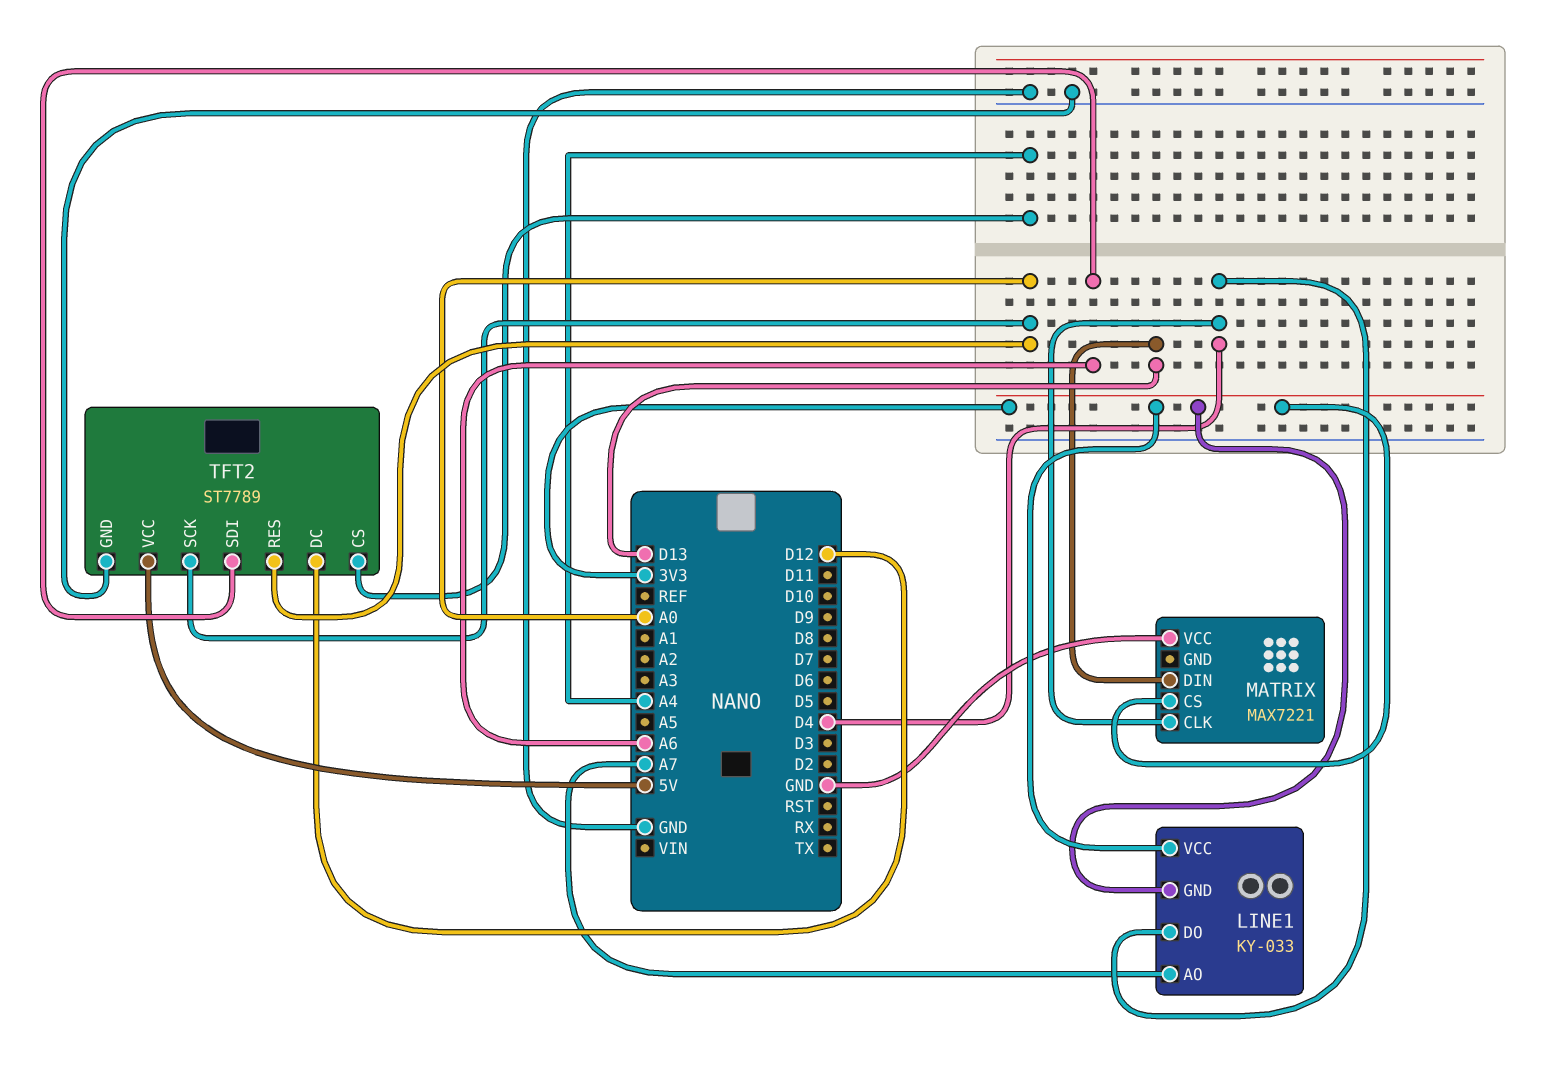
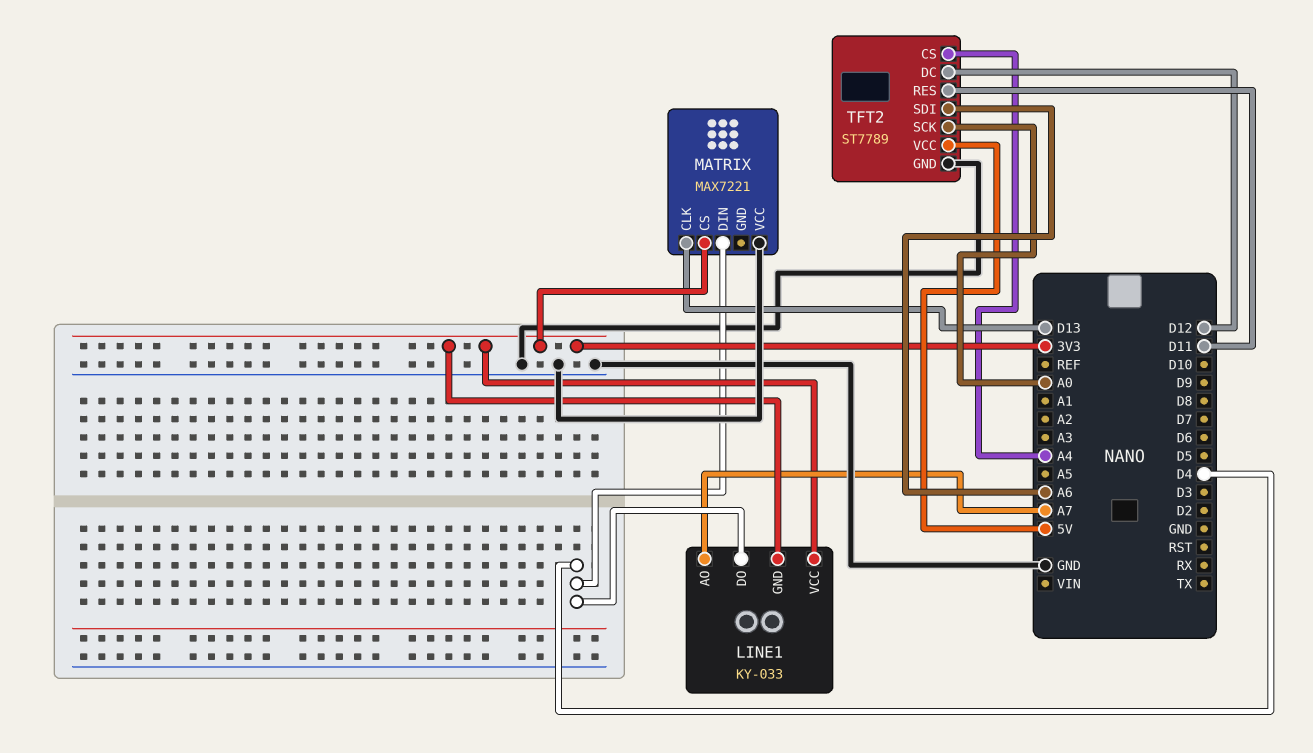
MATRIX pin CLK: D4 -> D13
MATRIX pin DIN: D13 -> D4
TFT2 pin RES: A0 -> D11

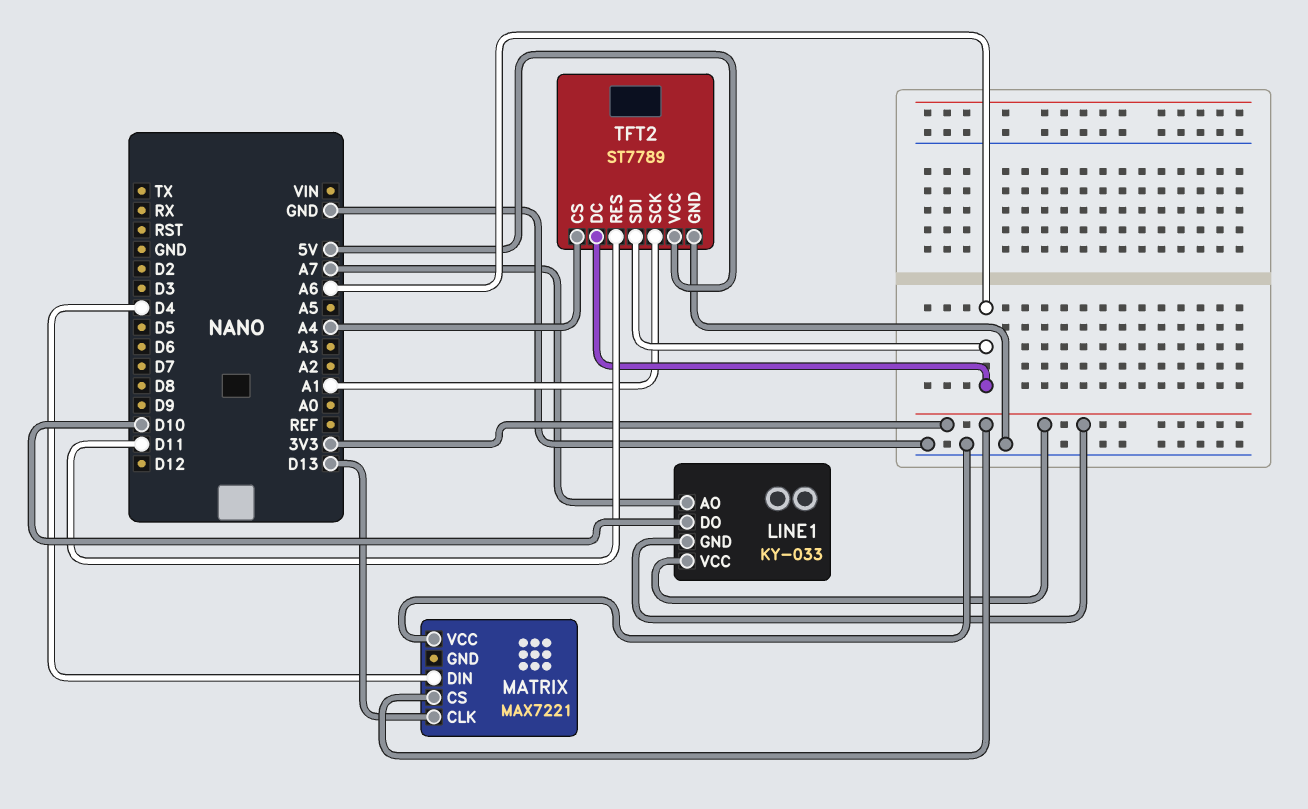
LINE1 pin DO: D4 -> D10
TFT2 pin DC: D12 -> A6
TFT2 pin SCK: A0 -> A1

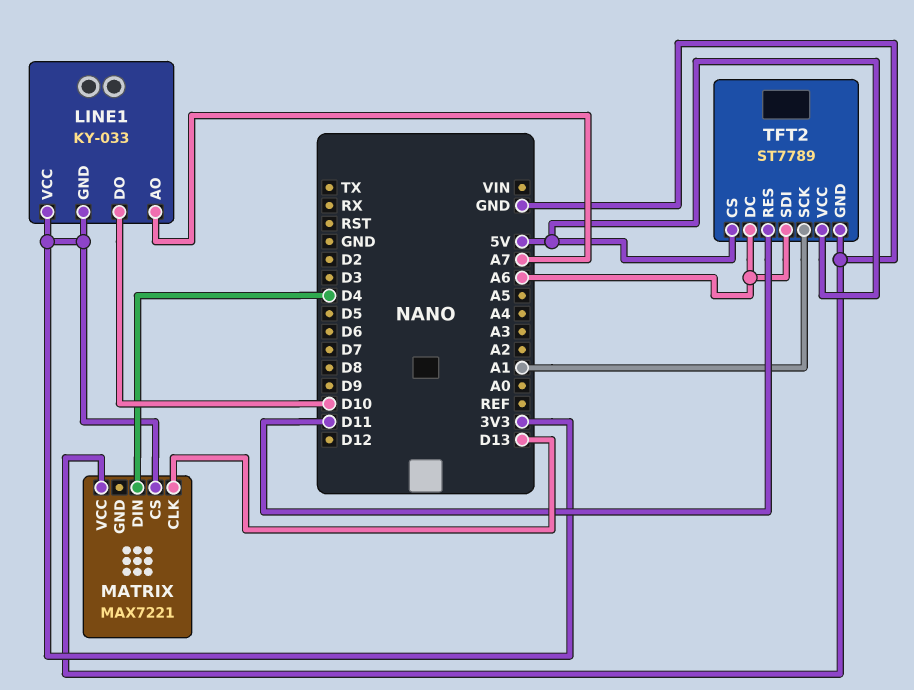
TFT2 pin CS: A4 -> 5V

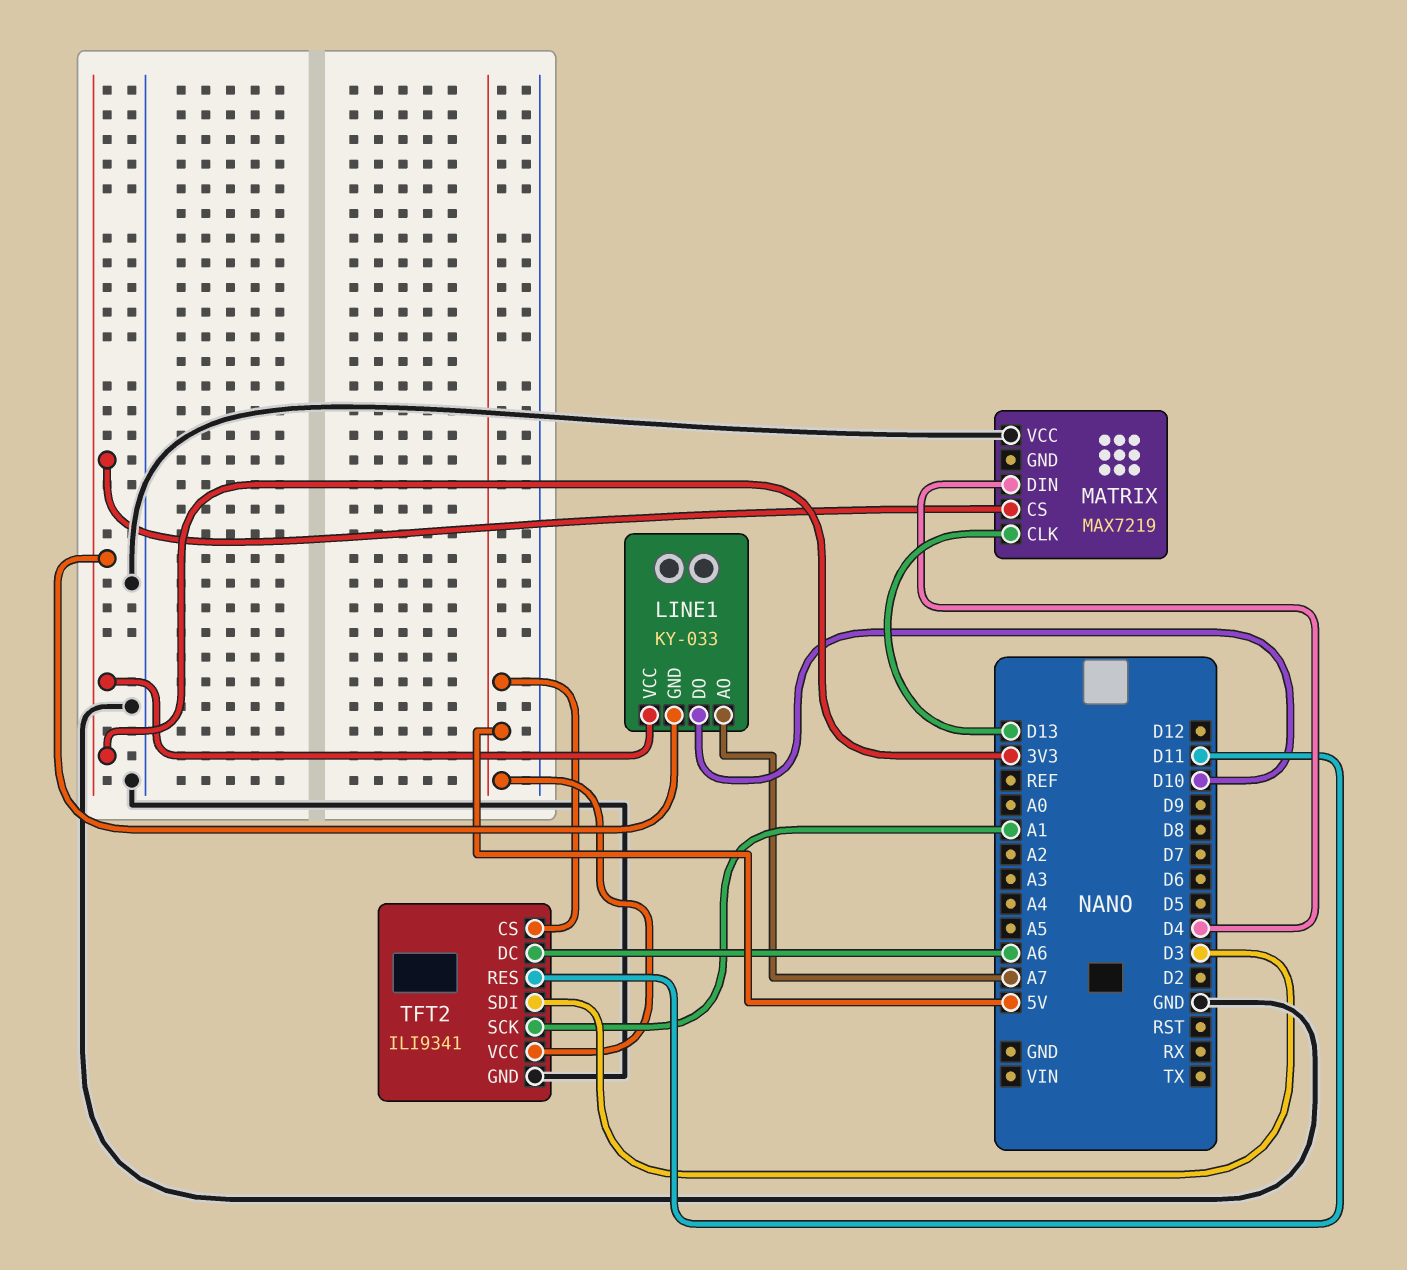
MATRIX: MAX7221 -> MAX7219
TFT2: ST7789 -> ILI9341
TFT2 pin SDI: A6 -> D3

